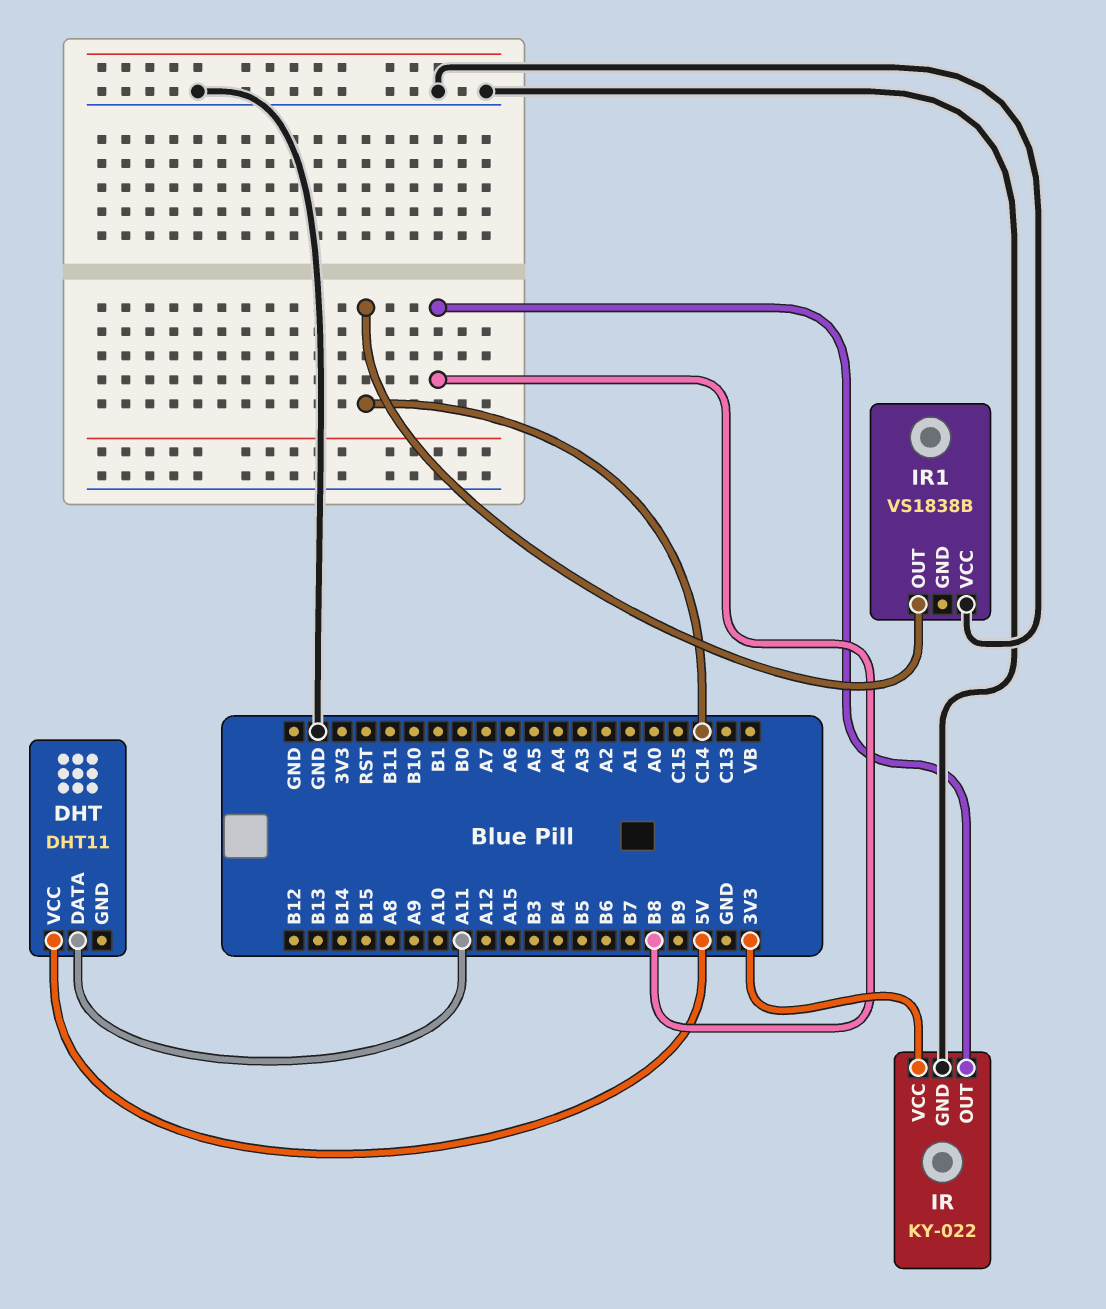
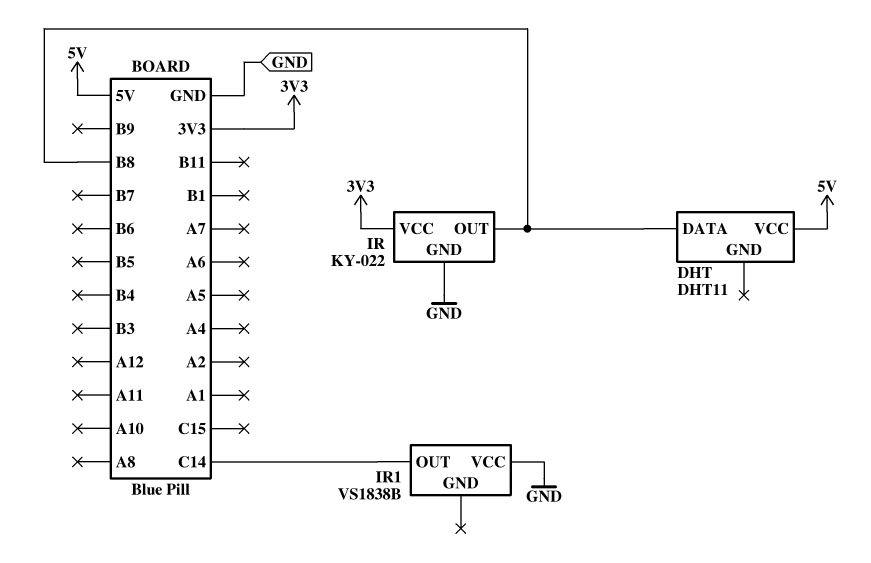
DHT pin DATA: A11 -> B8

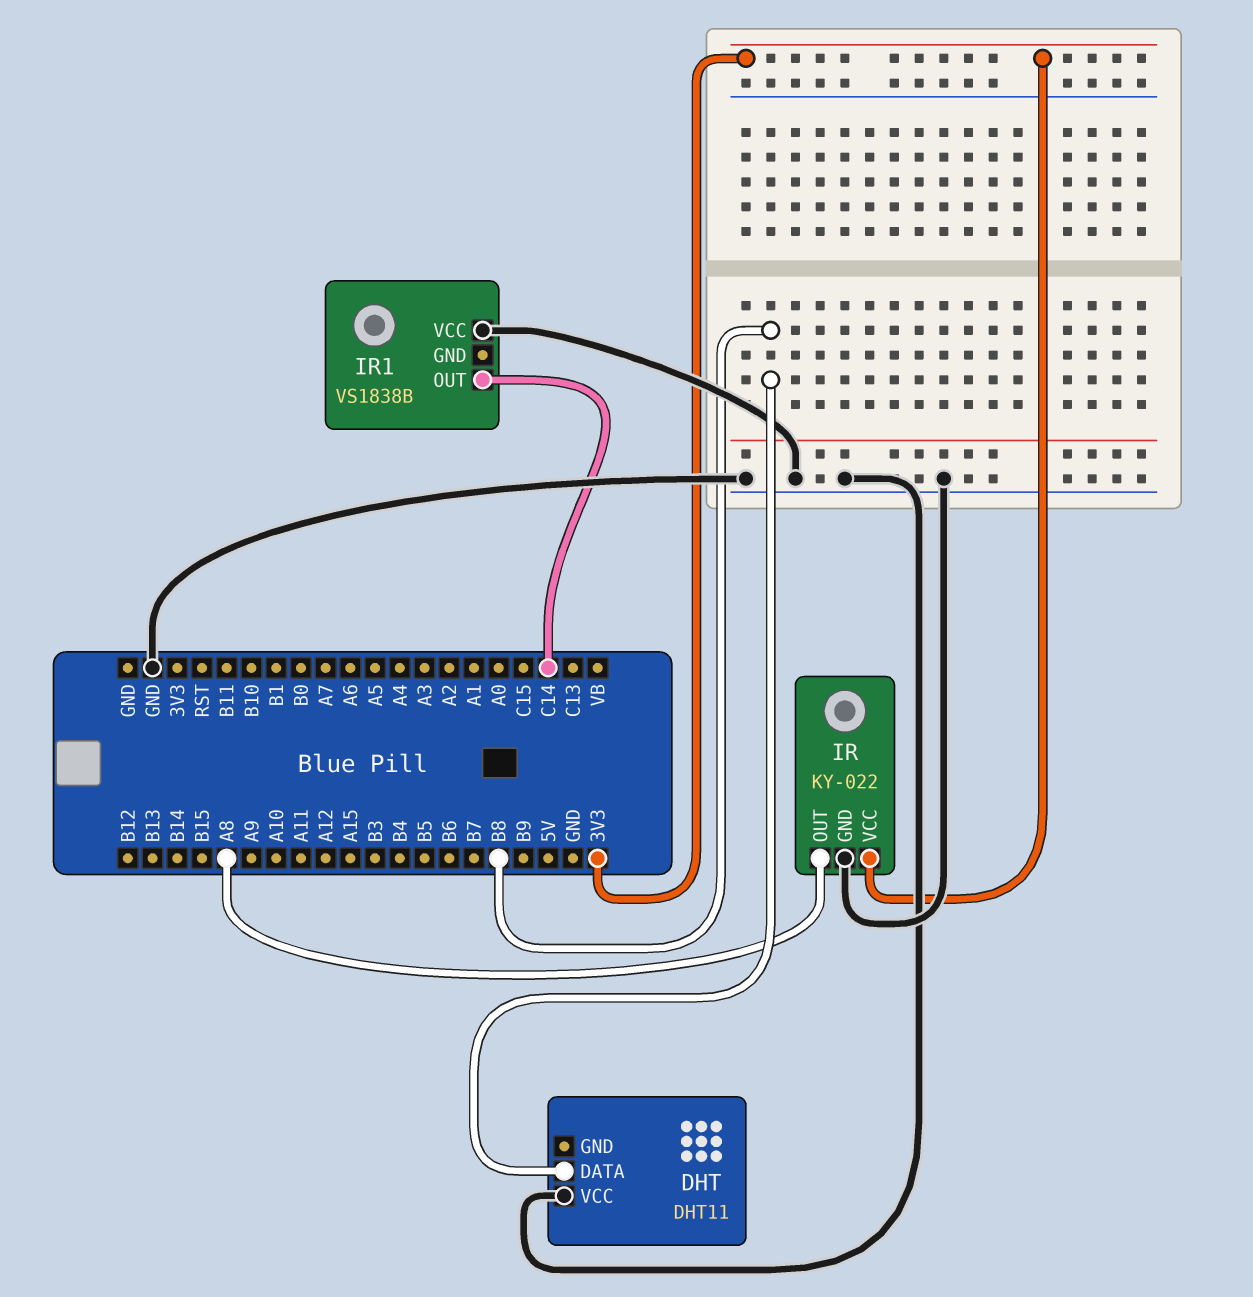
DHT pin VCC: 5V -> GND
IR pin OUT: B8 -> A8

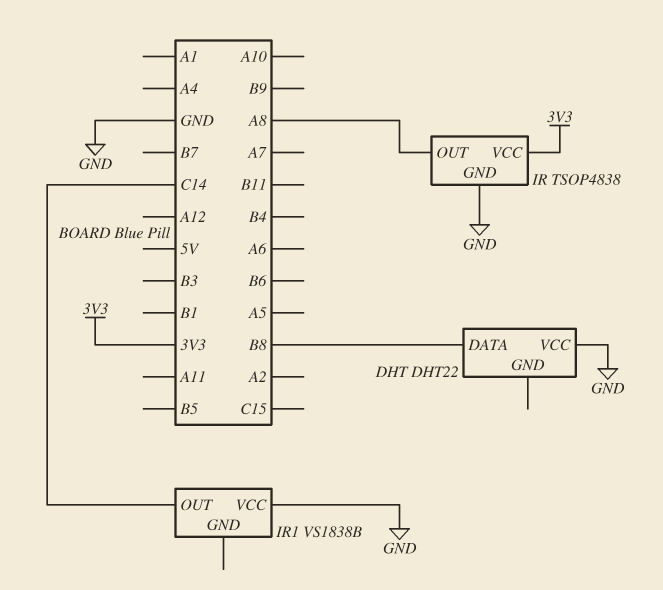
DHT: DHT11 -> DHT22
IR: KY-022 -> TSOP4838

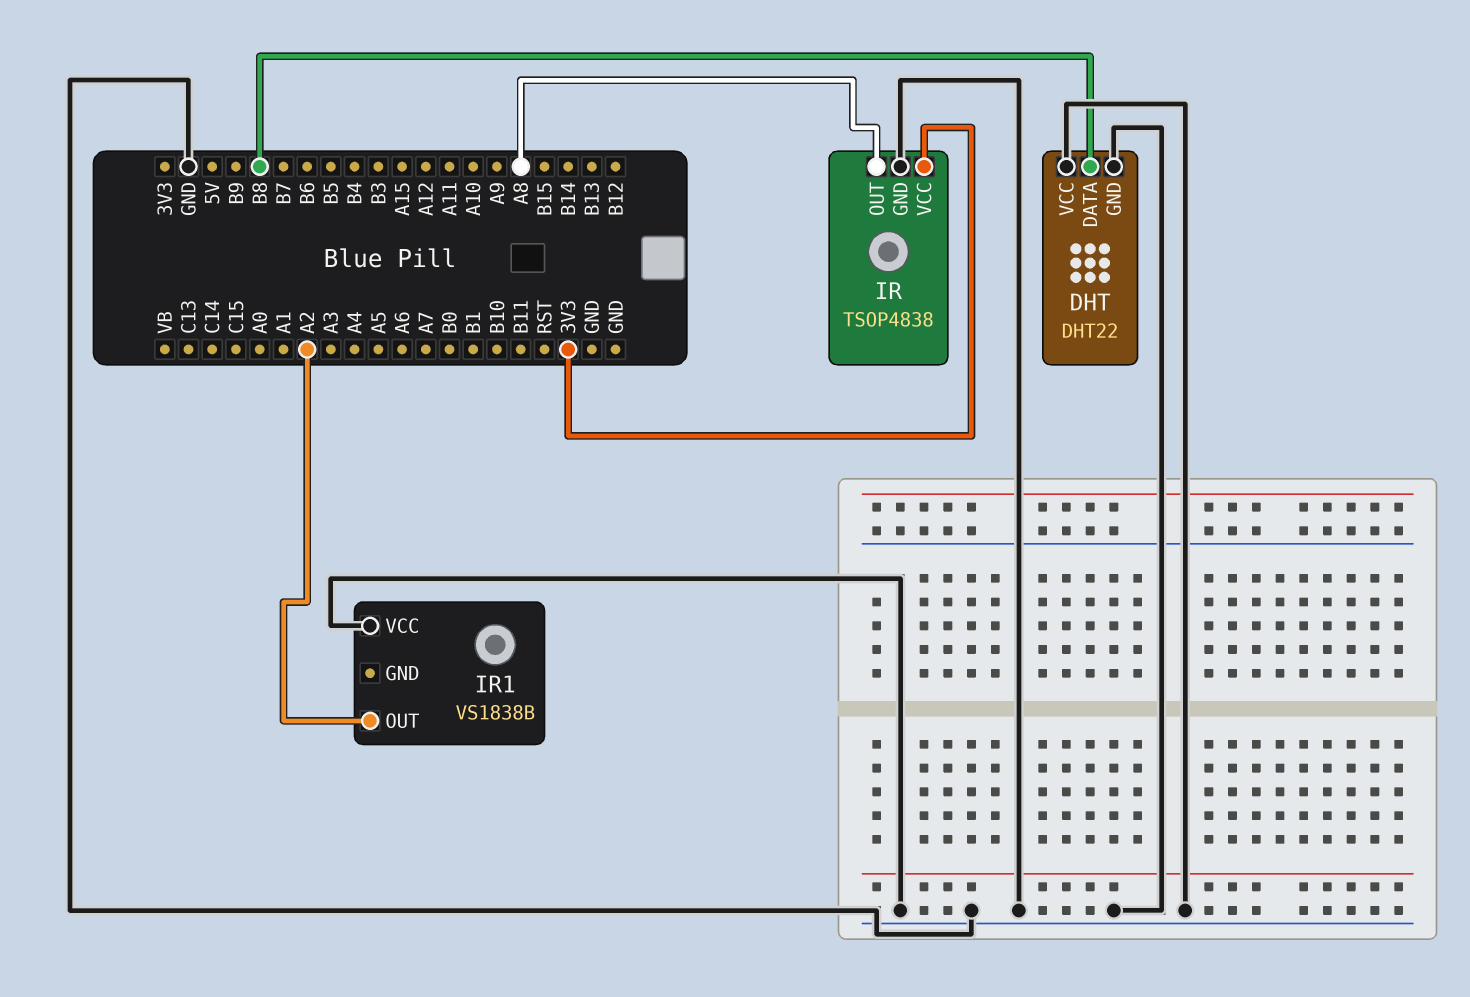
DHT pin GND: none -> GND
IR1 pin OUT: C14 -> A2

